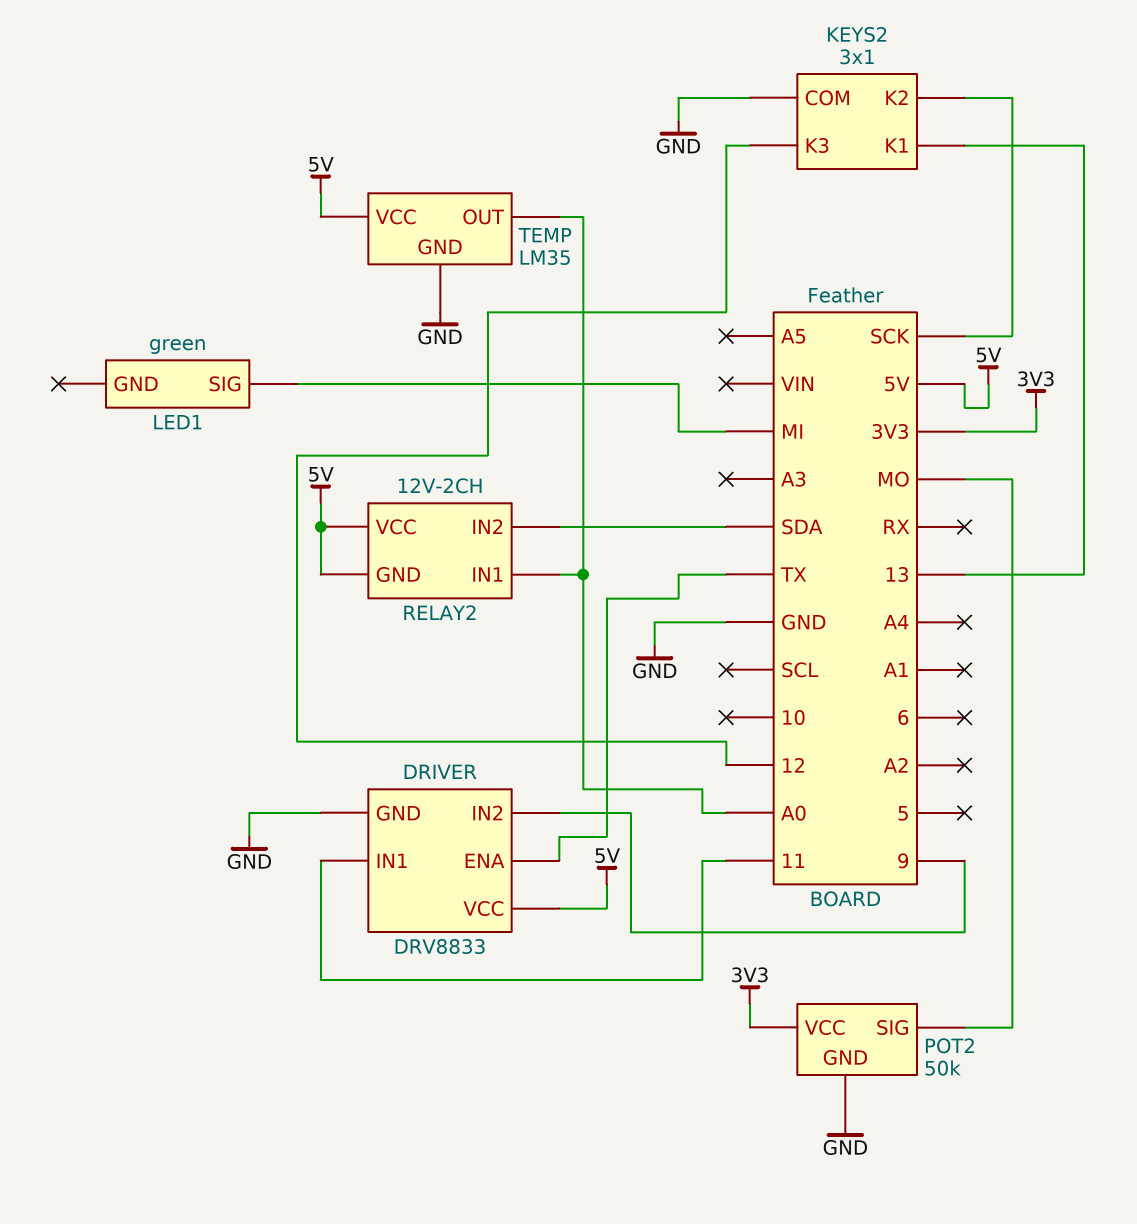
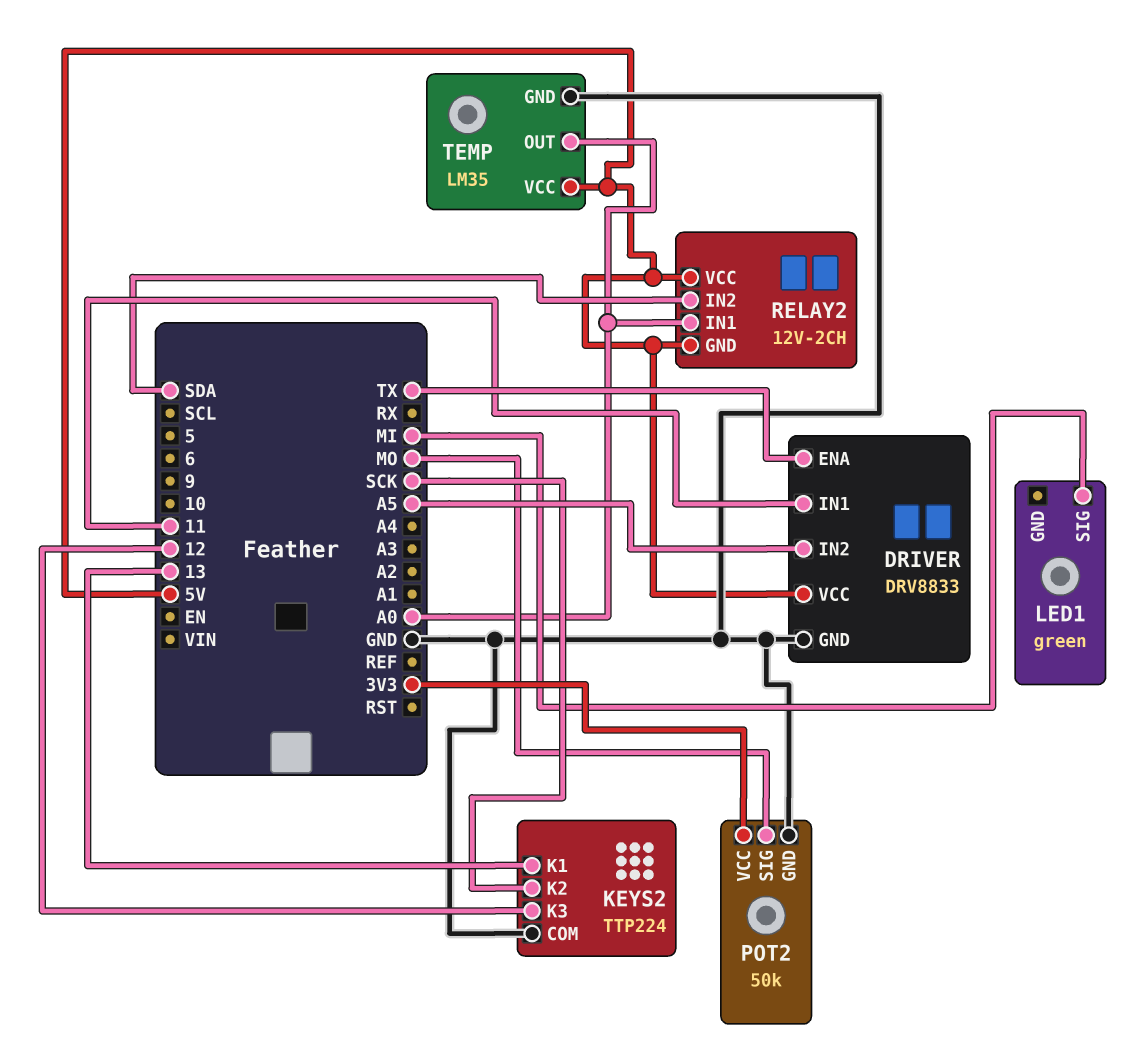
DRIVER pin IN2: 9 -> A5
KEYS2: 3x1 -> TTP224

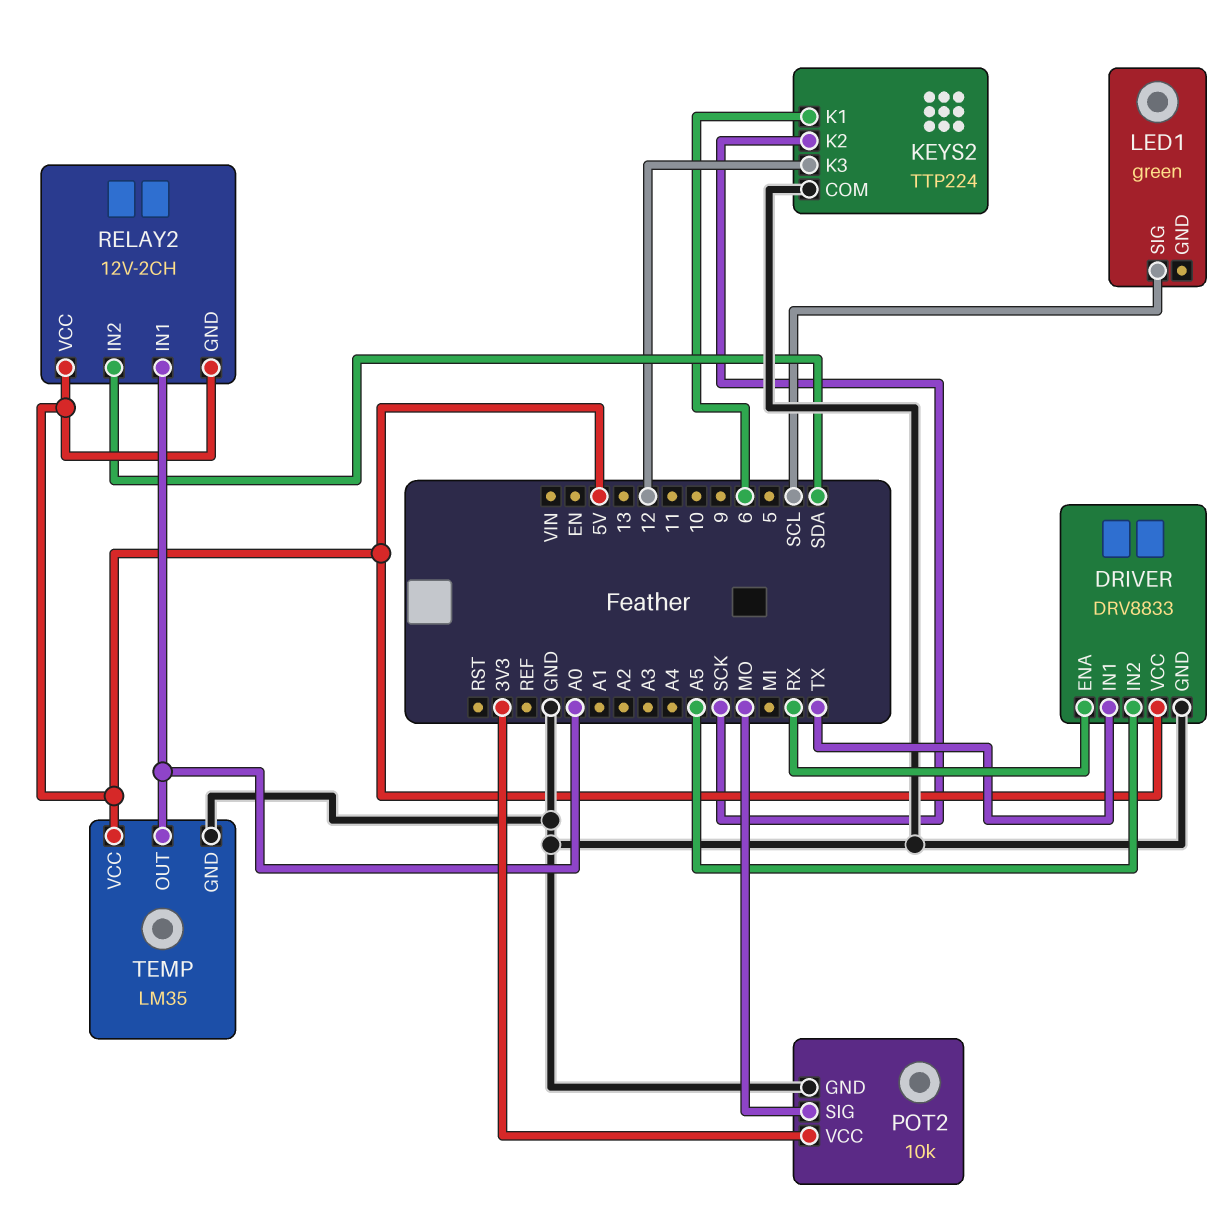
DRIVER pin ENA: TX -> RX
DRIVER pin IN1: 11 -> TX
KEYS2 pin K1: 13 -> 6
LED1 pin SIG: MI -> SCL
POT2: 50k -> 10k

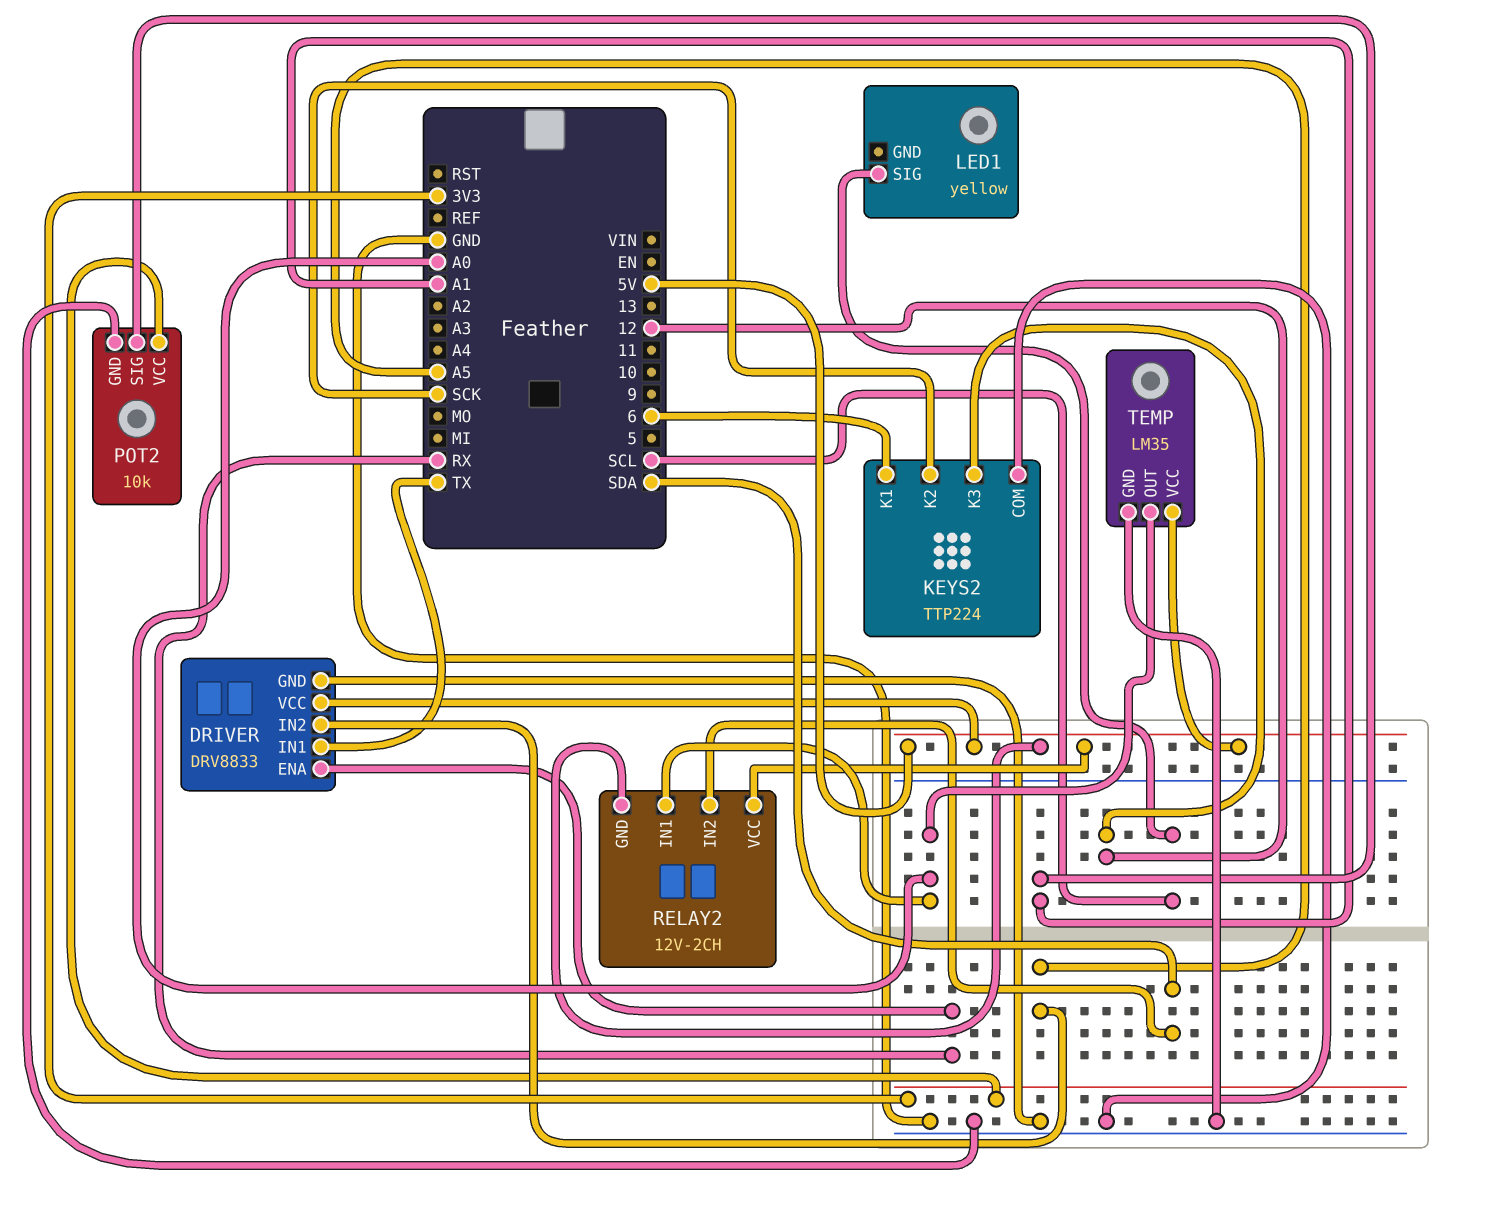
LED1: green -> yellow
POT2 pin SIG: MO -> A1

